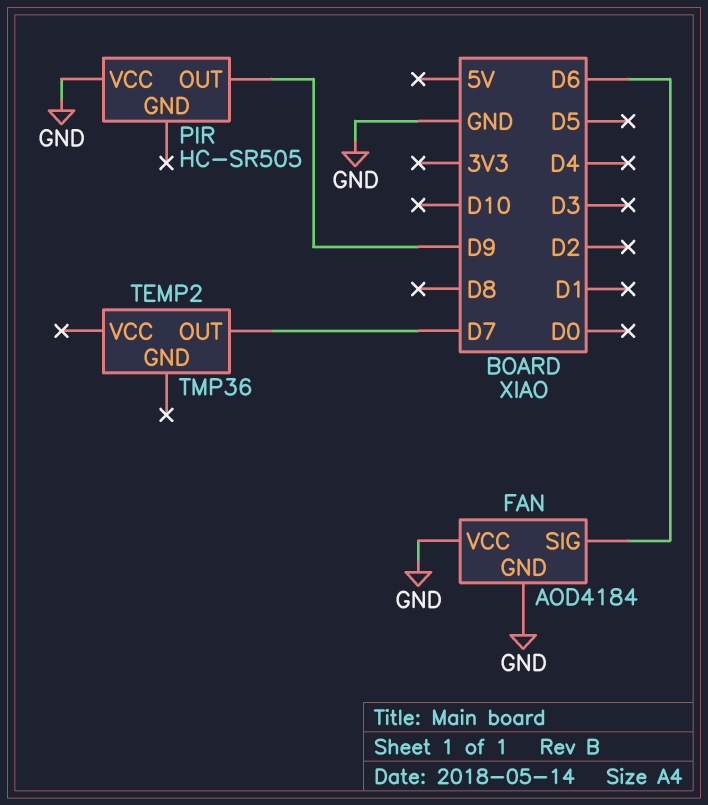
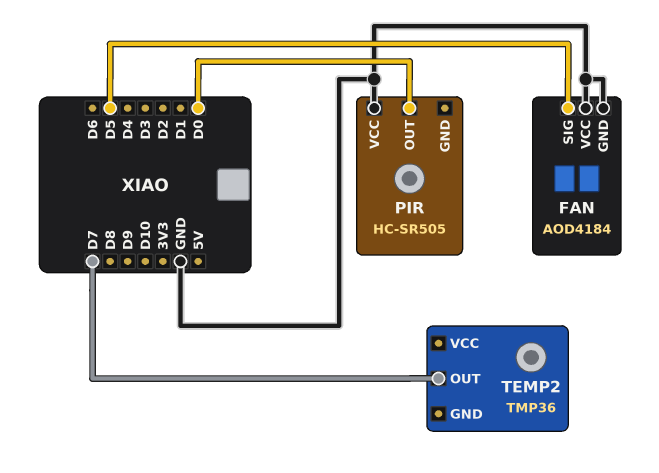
FAN pin SIG: D6 -> D5
PIR pin OUT: D9 -> D0

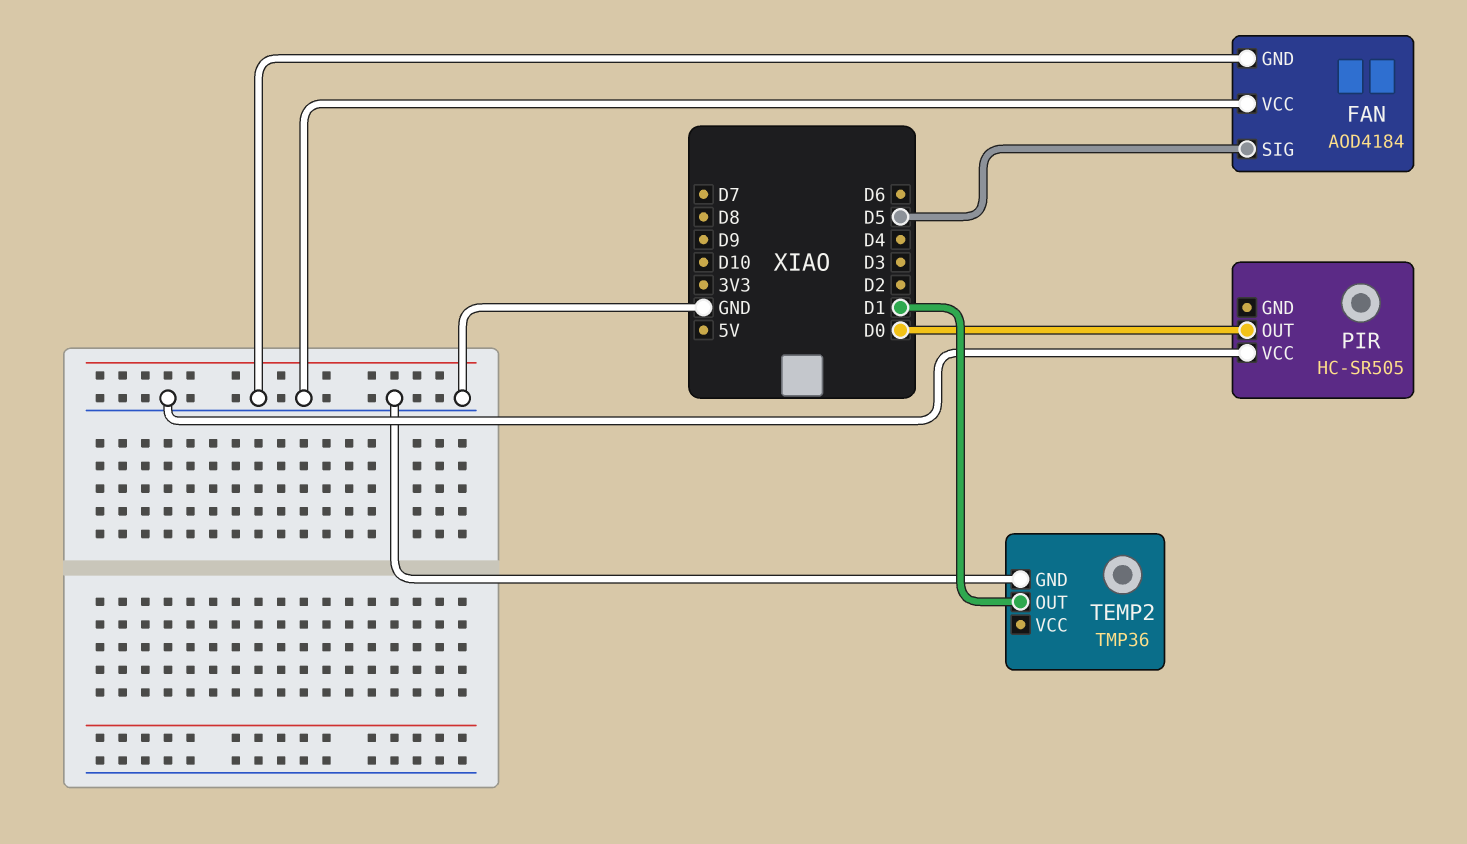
TEMP2 pin GND: none -> GND
TEMP2 pin OUT: D7 -> D1

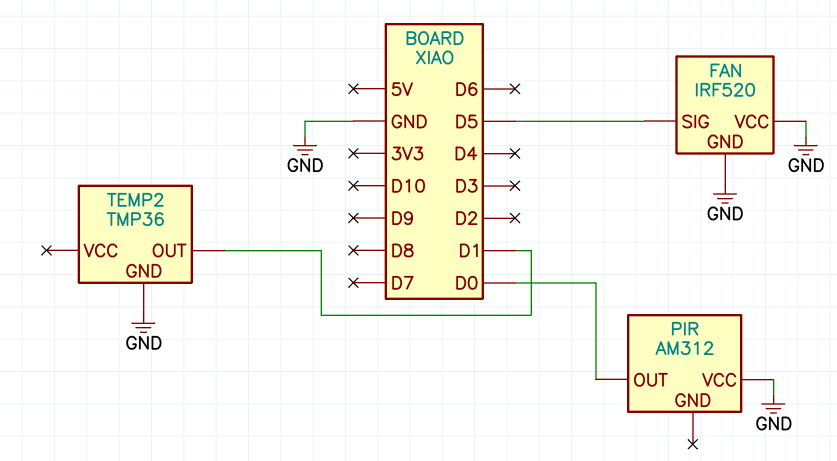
FAN: AOD4184 -> IRF520
PIR: HC-SR505 -> AM312

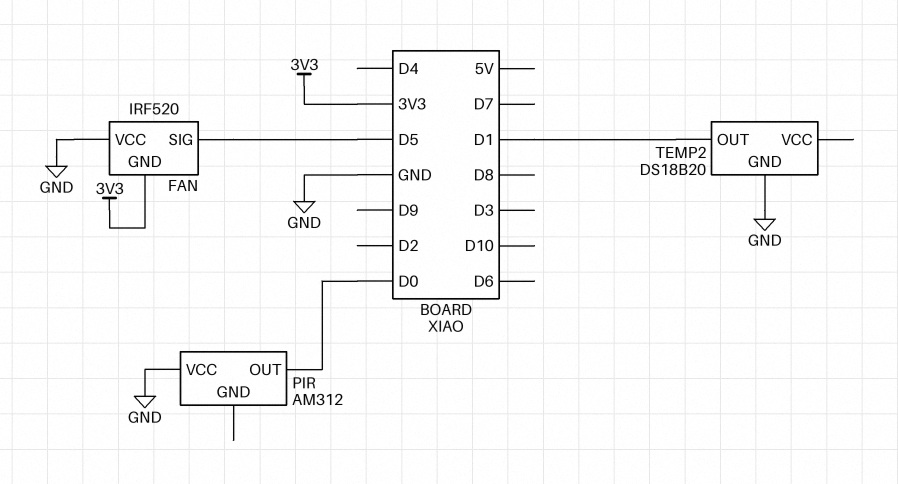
FAN pin GND: GND -> 3V3
TEMP2: TMP36 -> DS18B20

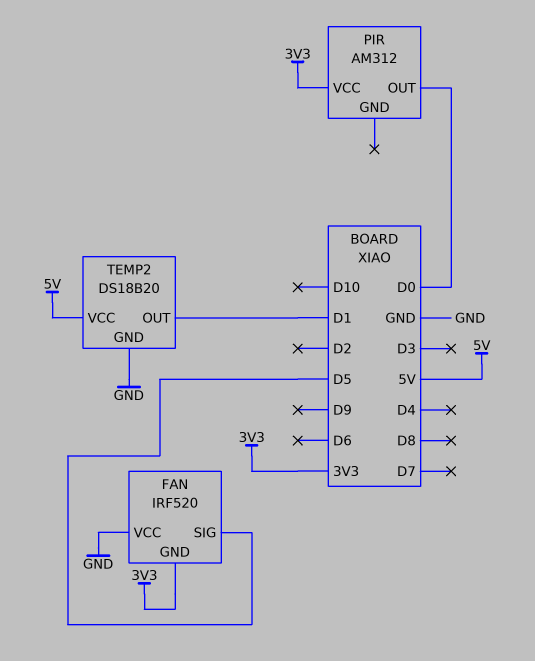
PIR pin VCC: GND -> 3V3
TEMP2 pin VCC: none -> 5V

